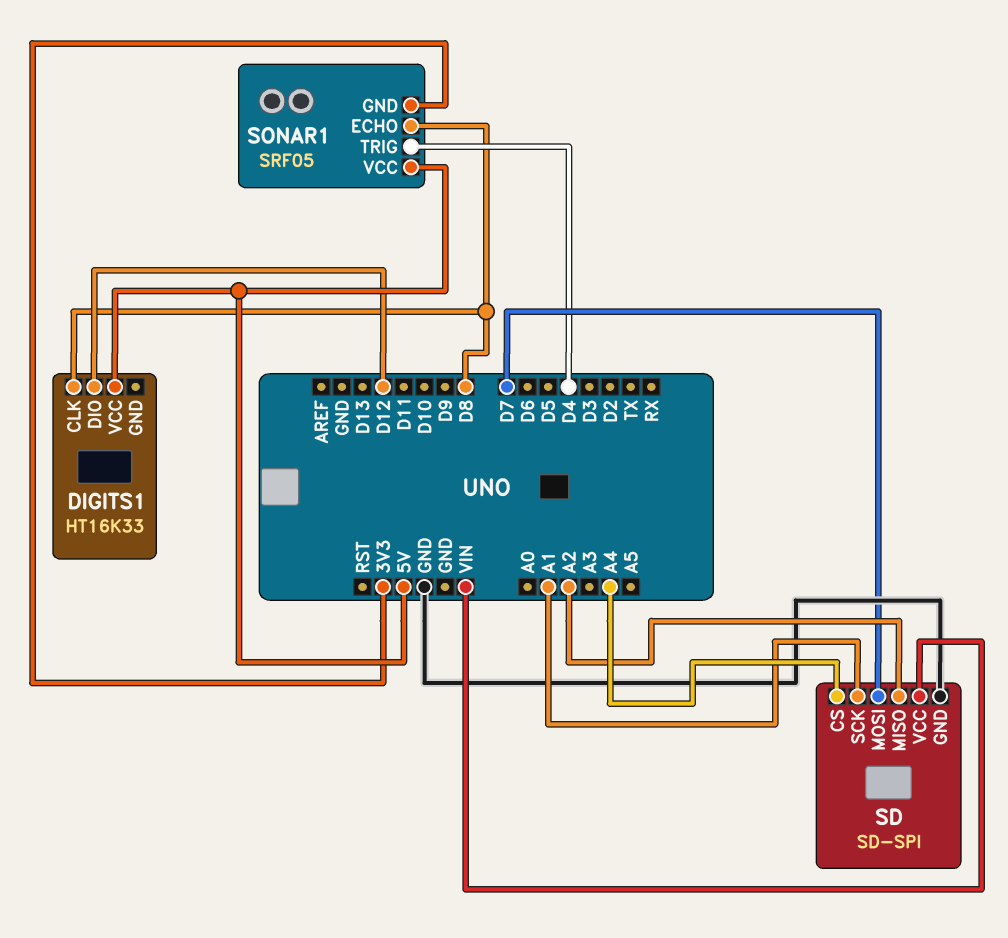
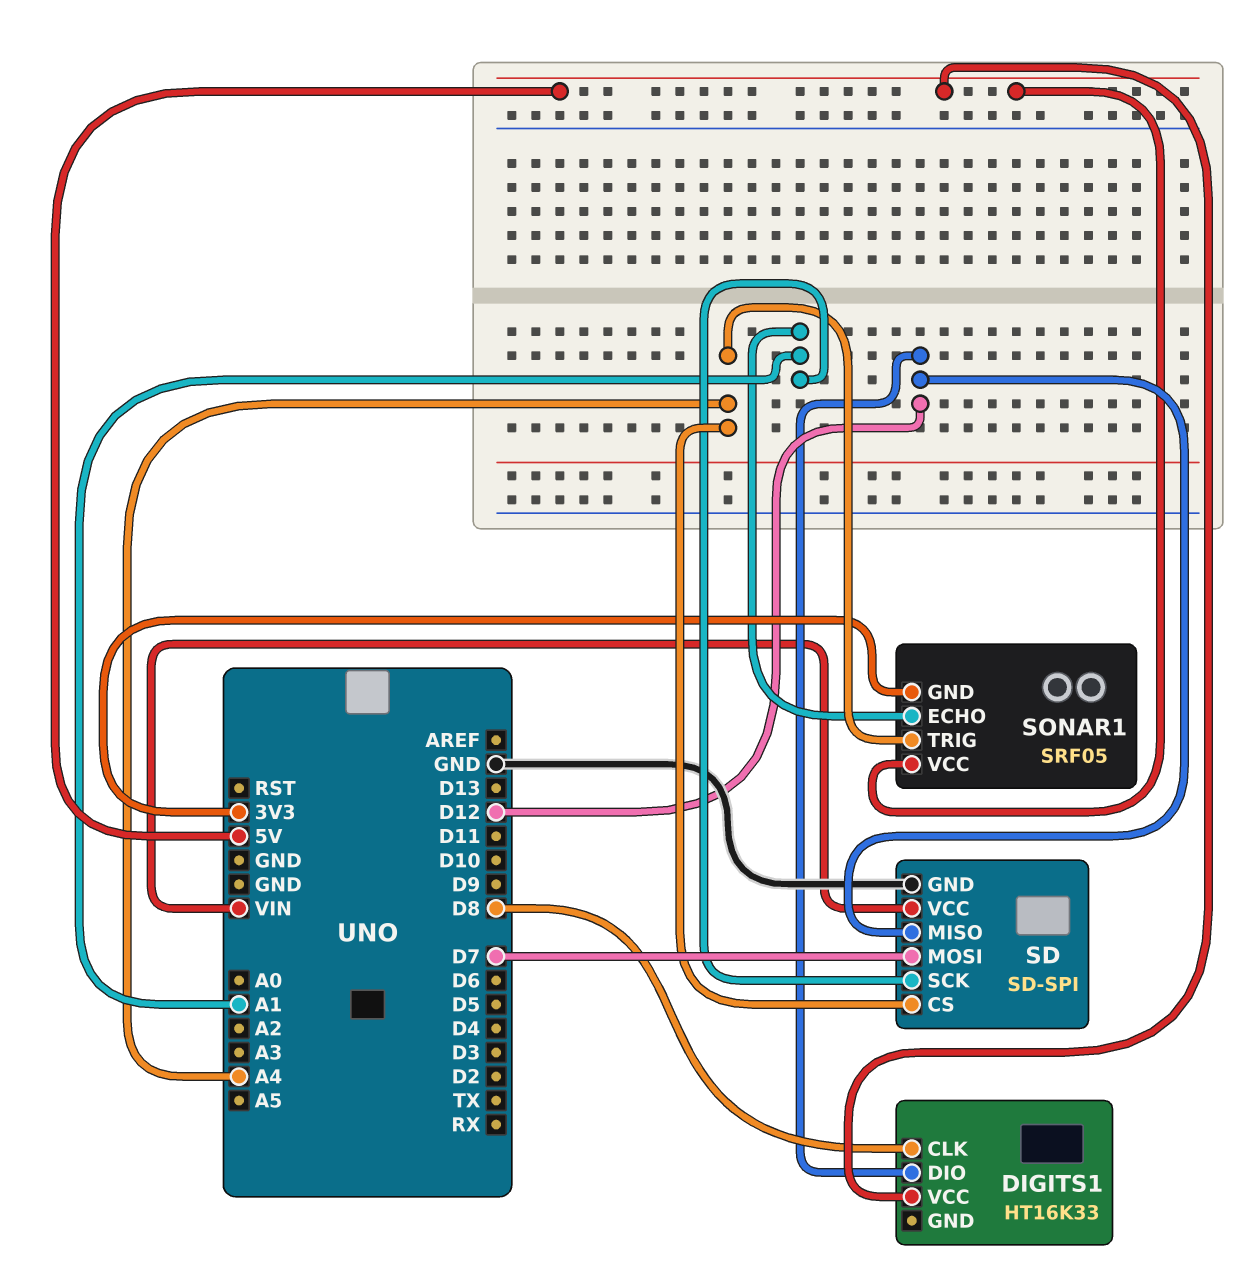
SD pin MISO: A2 -> D12
SONAR1 pin ECHO: D8 -> A1
SONAR1 pin TRIG: D4 -> A4

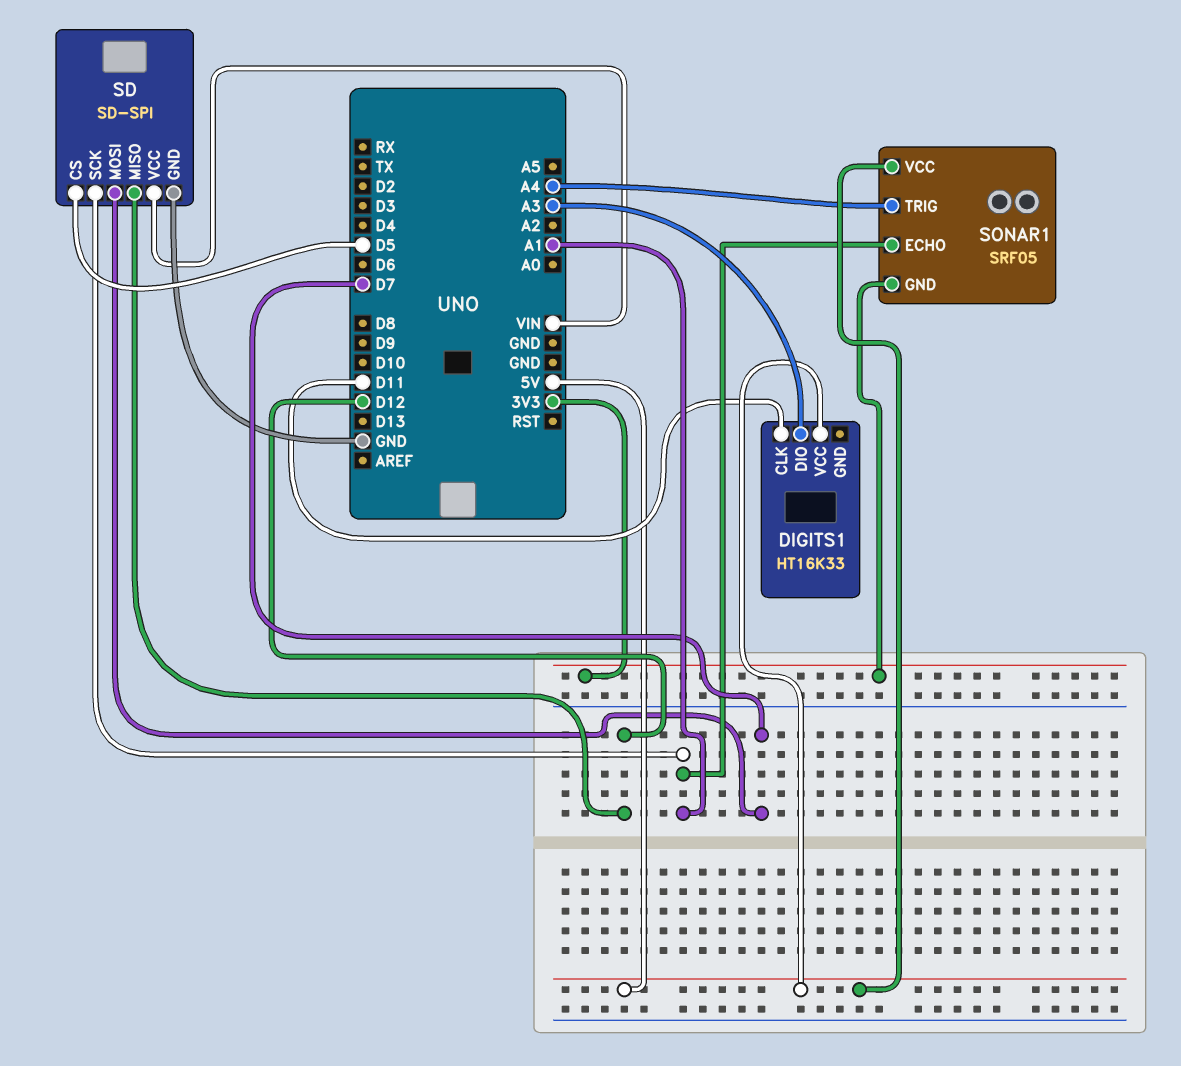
DIGITS1 pin CLK: D8 -> D11
DIGITS1 pin DIO: D12 -> A3
SD pin CS: A4 -> D5

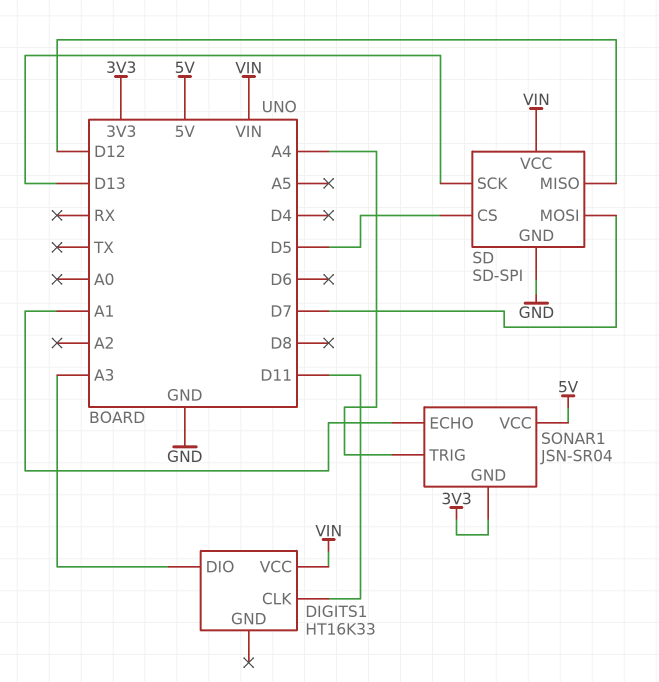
DIGITS1 pin VCC: 5V -> VIN
SD pin SCK: A1 -> D13
SONAR1: SRF05 -> JSN-SR04

